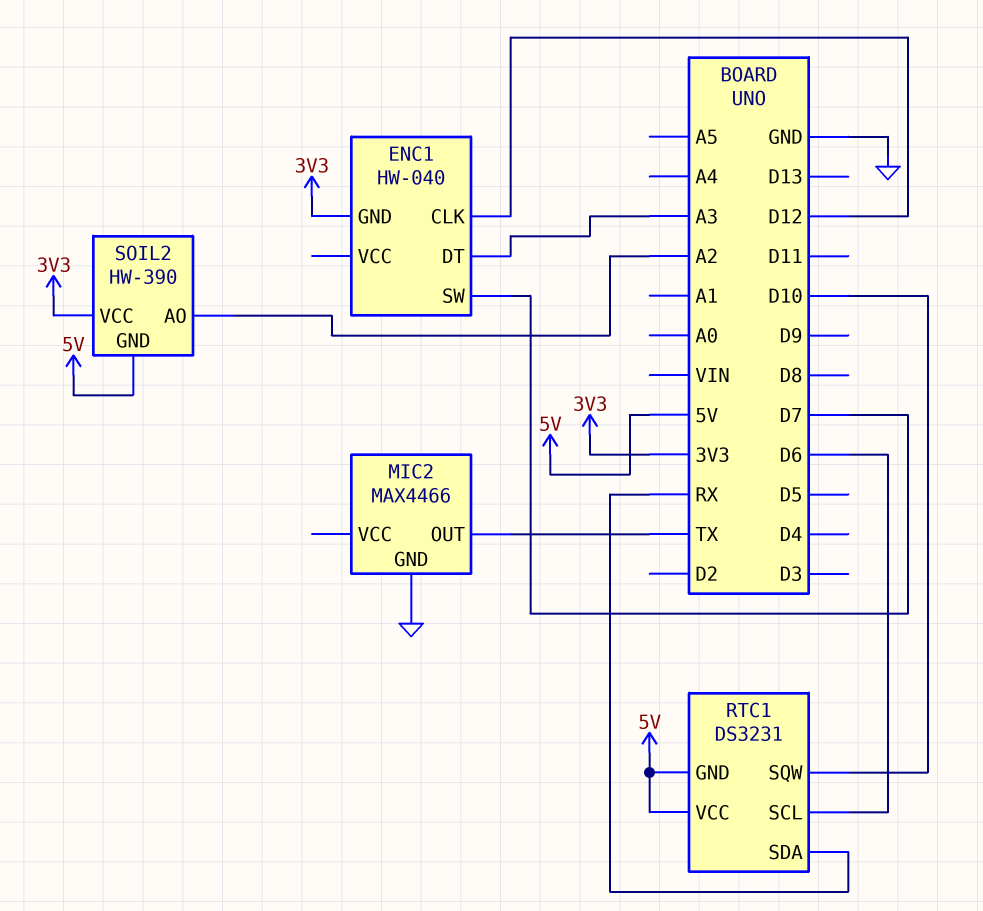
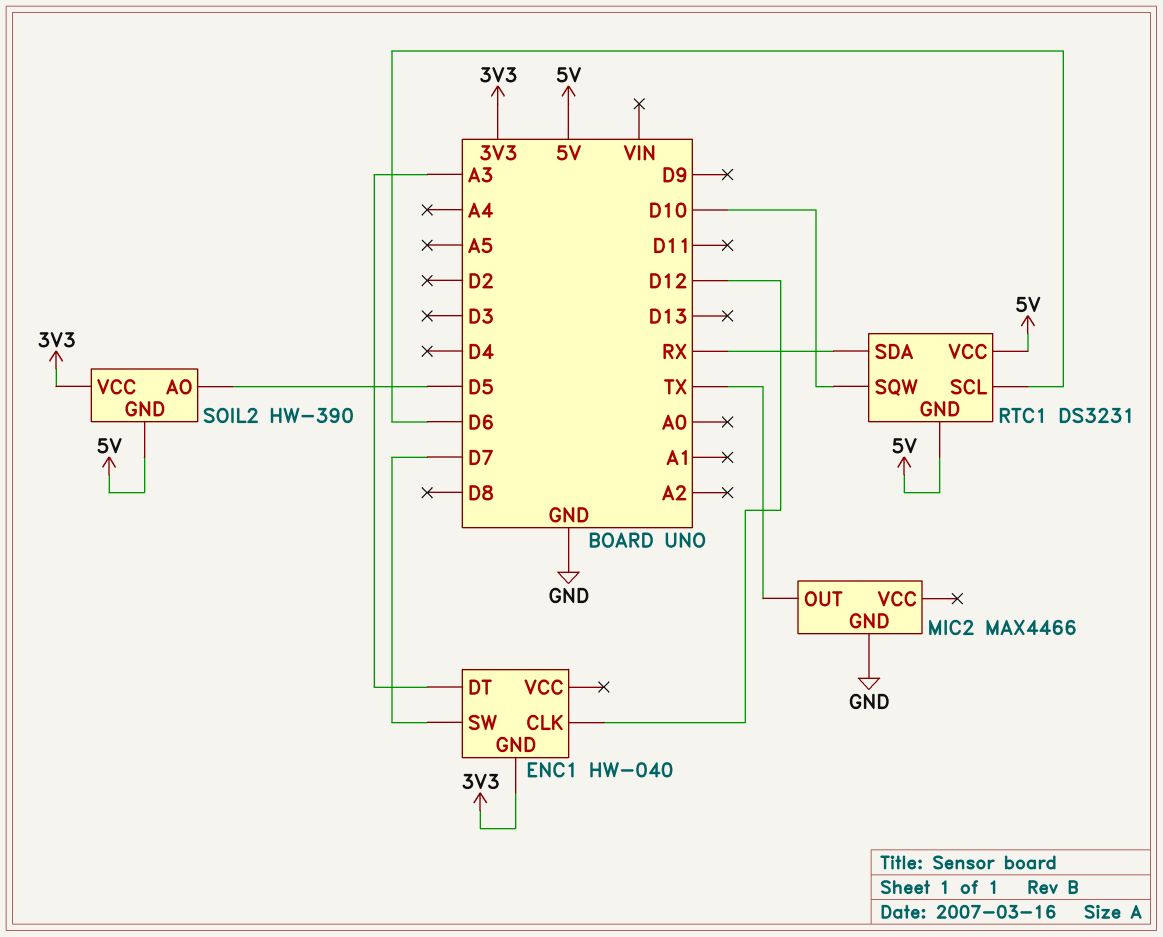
SOIL2 pin AO: A2 -> D5

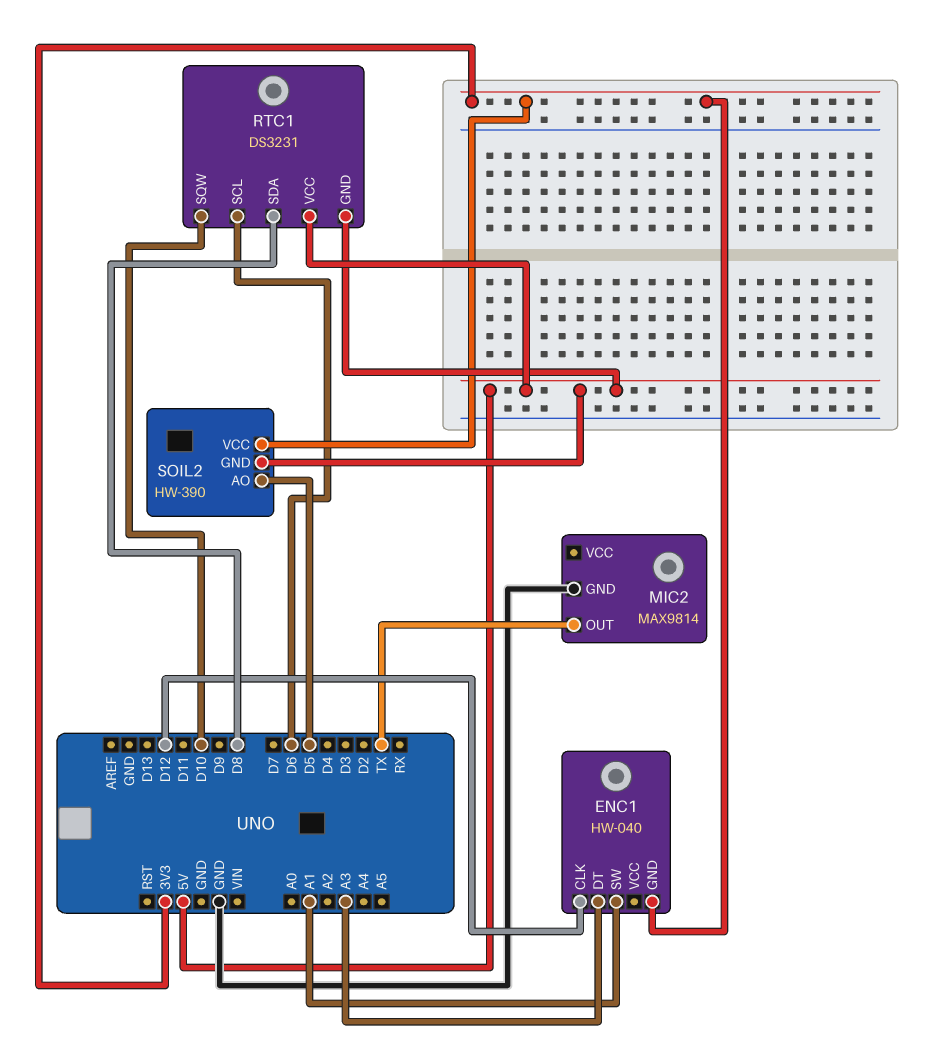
ENC1 pin SW: D7 -> A1
MIC2: MAX4466 -> MAX9814
RTC1 pin SDA: RX -> D8

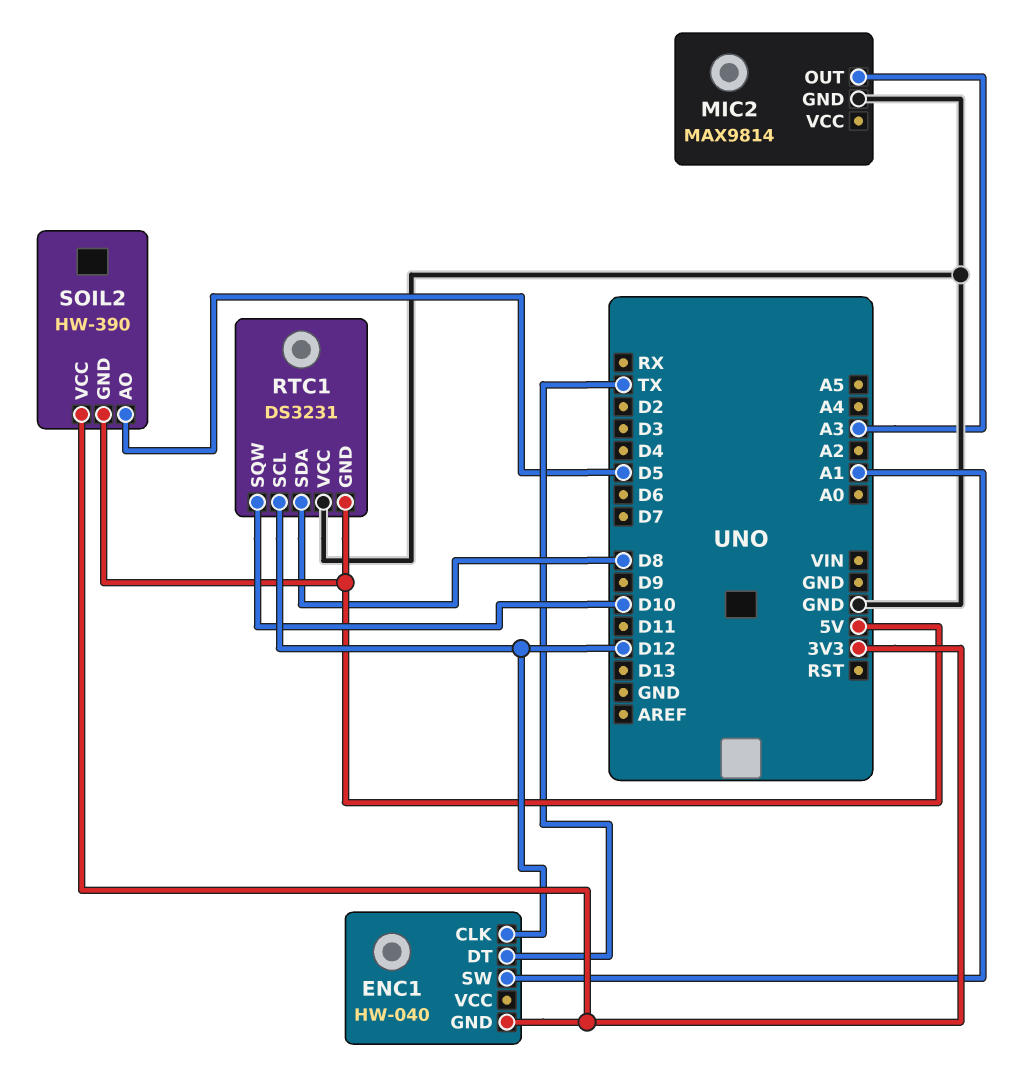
ENC1 pin DT: A3 -> TX
MIC2 pin OUT: TX -> A3
RTC1 pin SCL: D6 -> D12
RTC1 pin VCC: 5V -> GND

